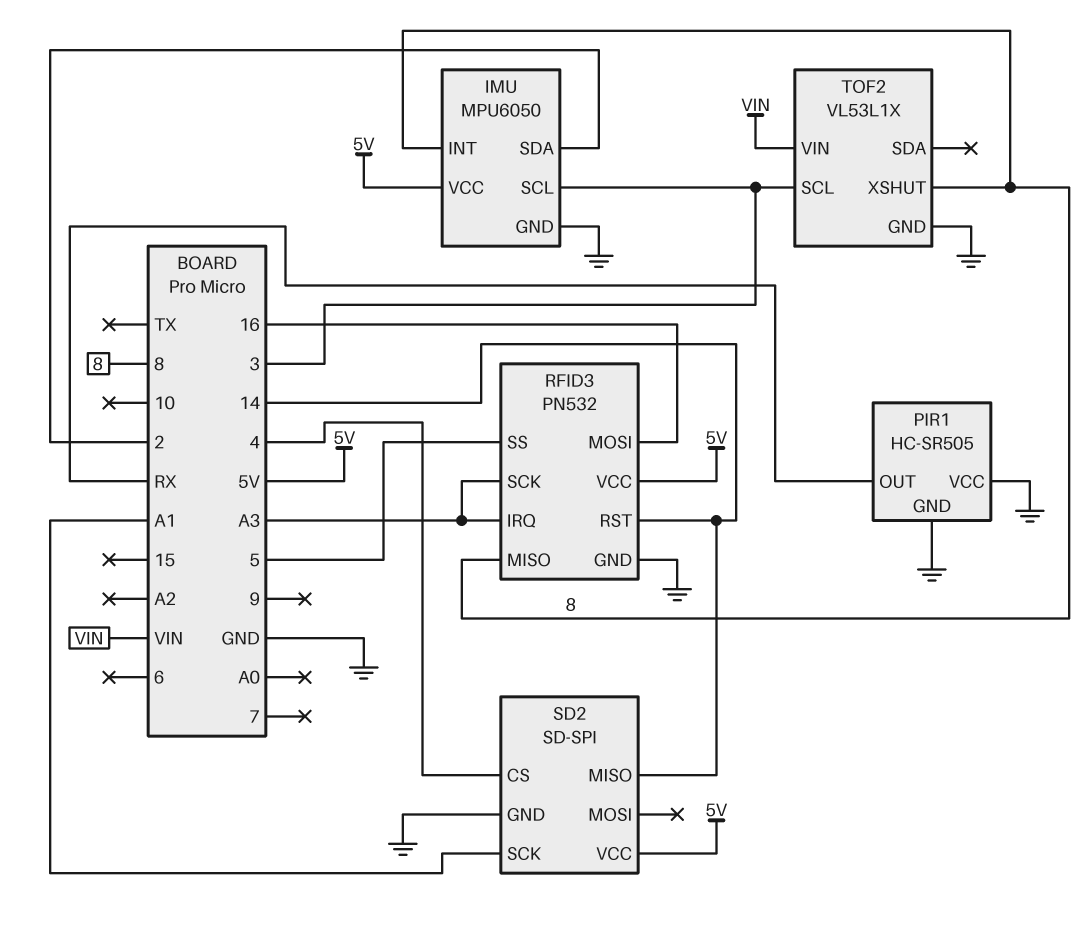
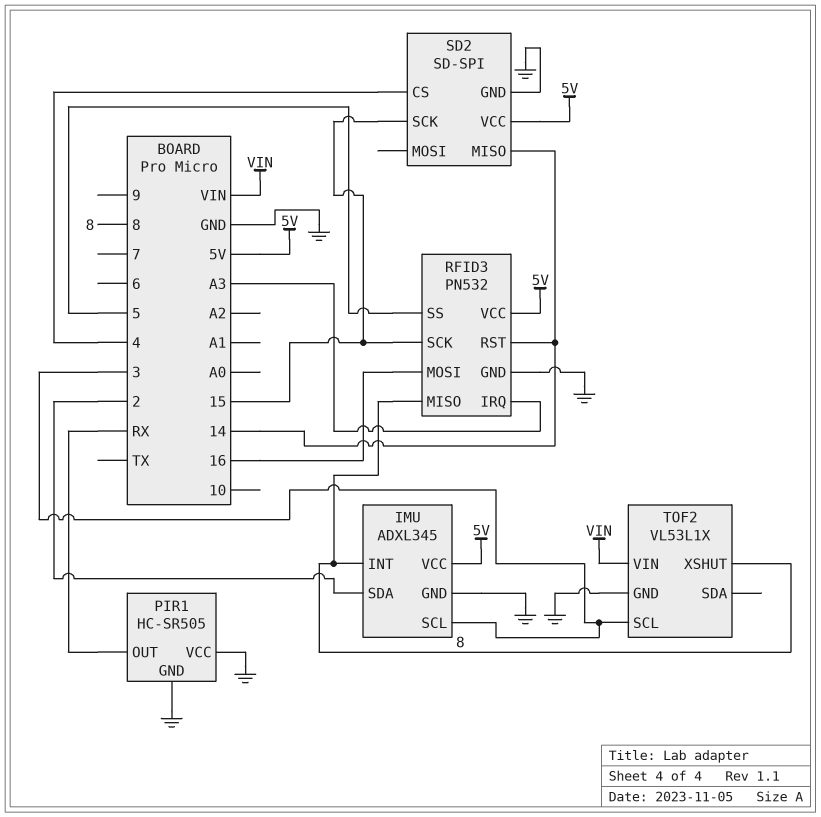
IMU: MPU6050 -> ADXL345
RFID3 pin SCK: A3 -> 15
SD2 pin SCK: A1 -> 15

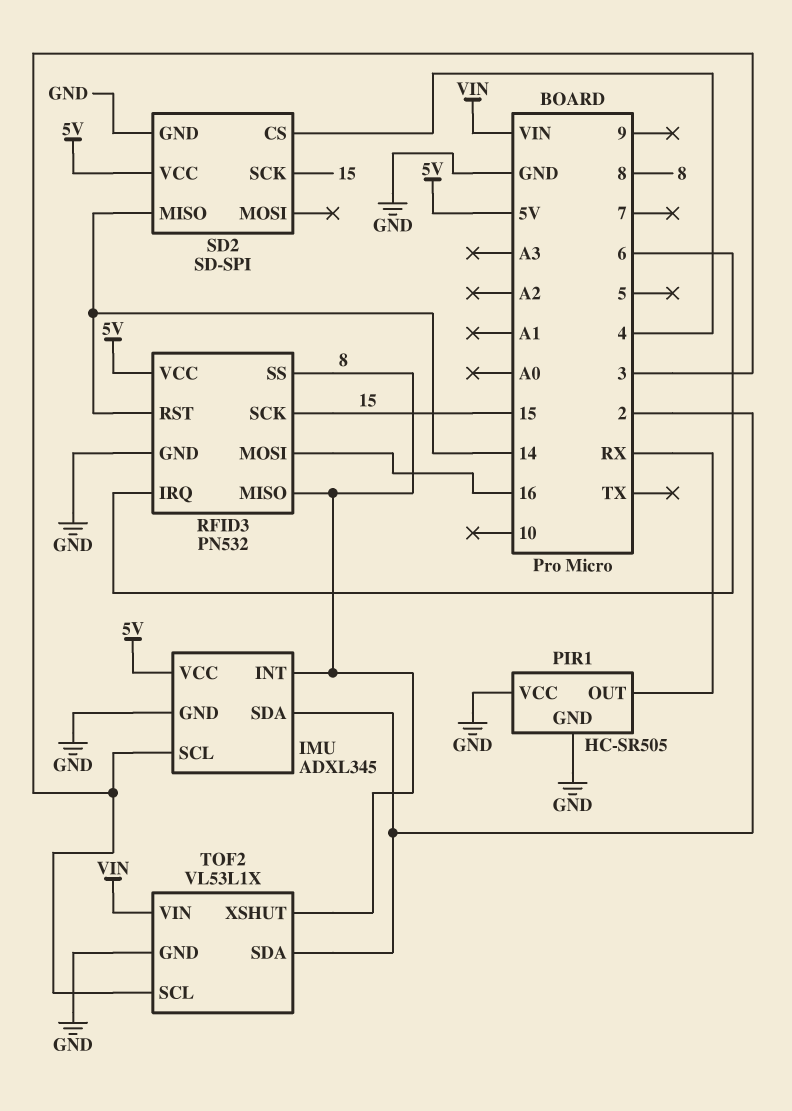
RFID3 pin IRQ: A3 -> 6
RFID3 pin SS: 5 -> 8
TOF2 pin SDA: none -> 2

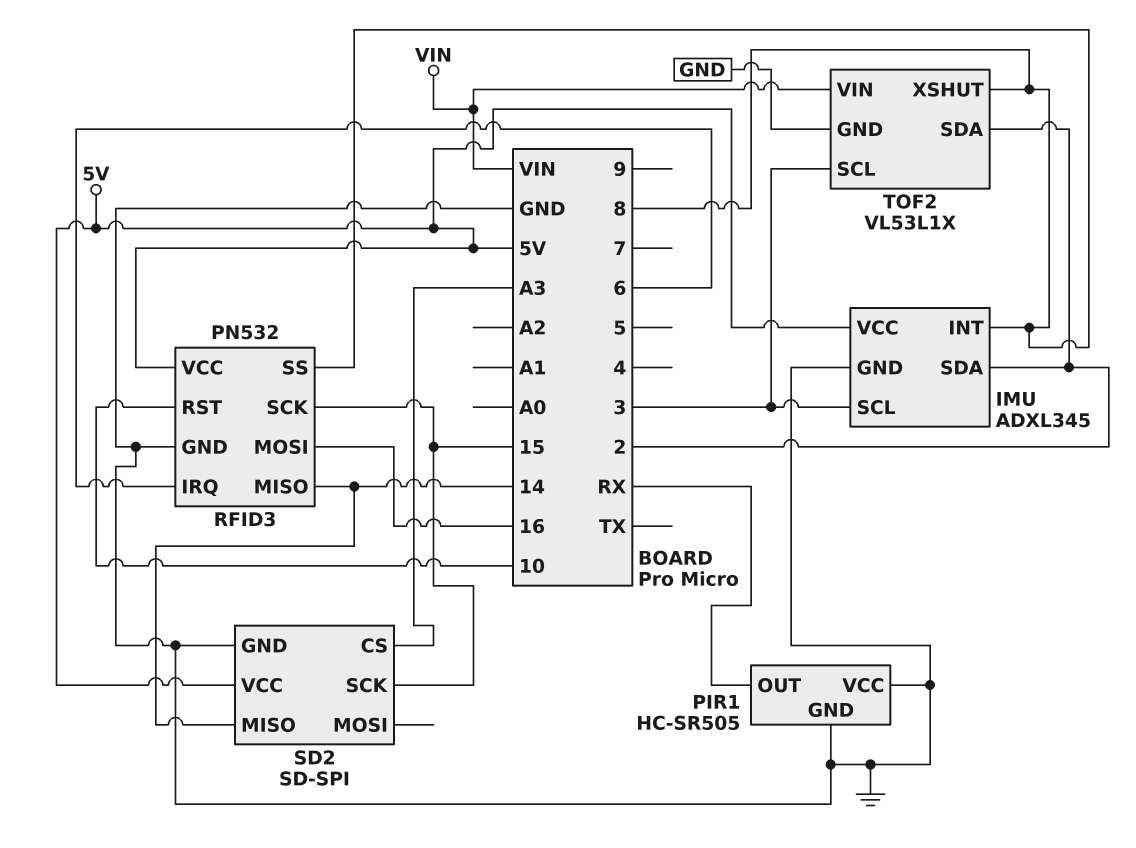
RFID3 pin MISO: 8 -> 14
RFID3 pin RST: 14 -> 10
SD2 pin CS: 4 -> A3

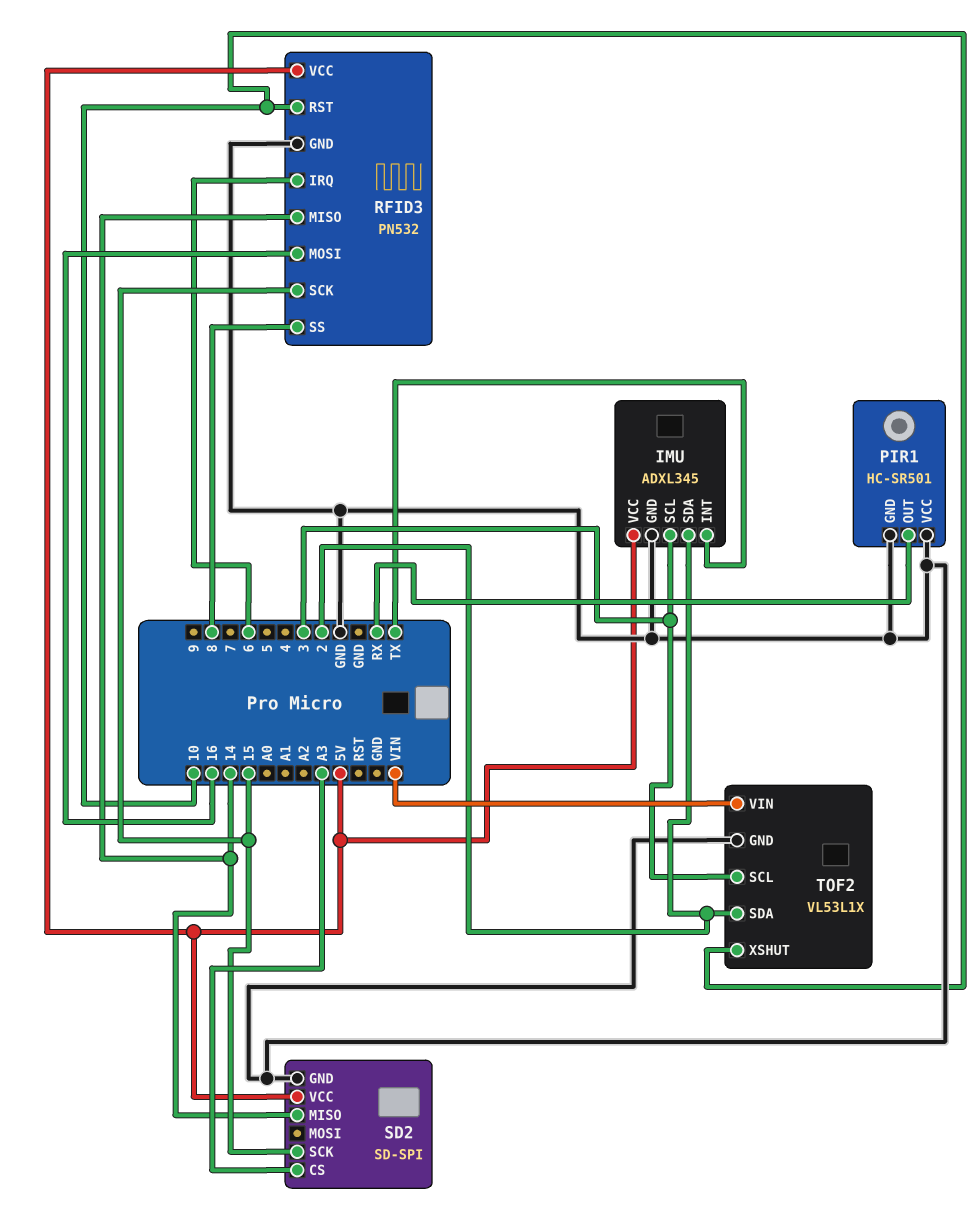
IMU pin INT: 8 -> TX
PIR1: HC-SR505 -> HC-SR501
TOF2 pin XSHUT: 8 -> 10

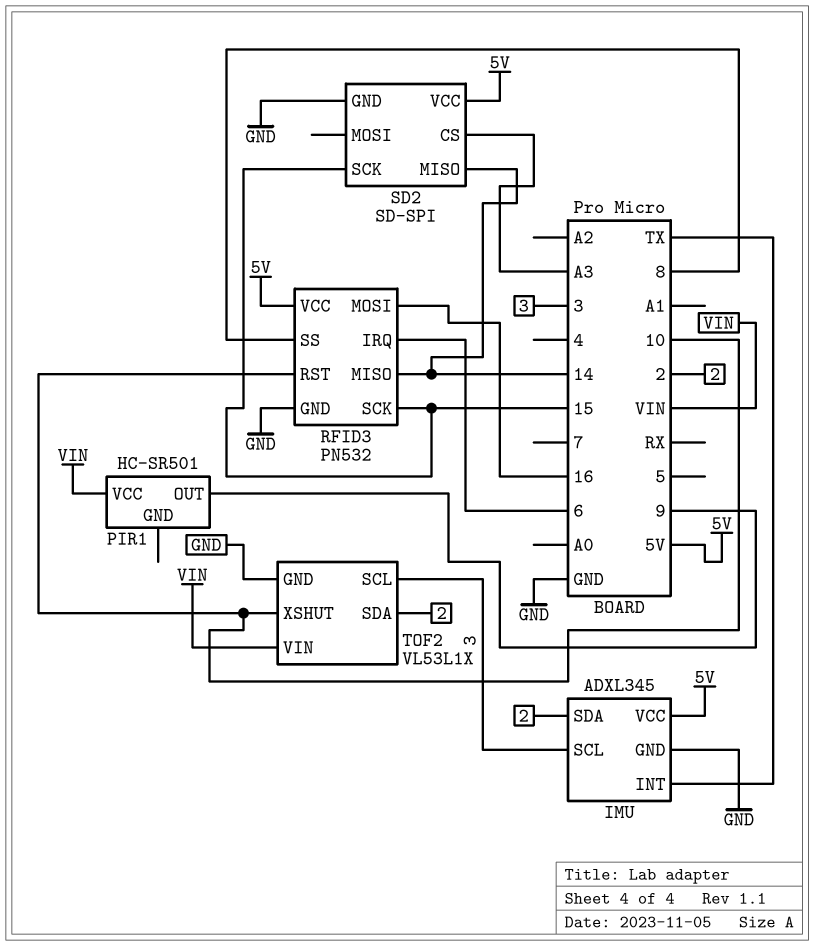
PIR1 pin GND: GND -> none
PIR1 pin OUT: RX -> 9
PIR1 pin VCC: GND -> VIN

